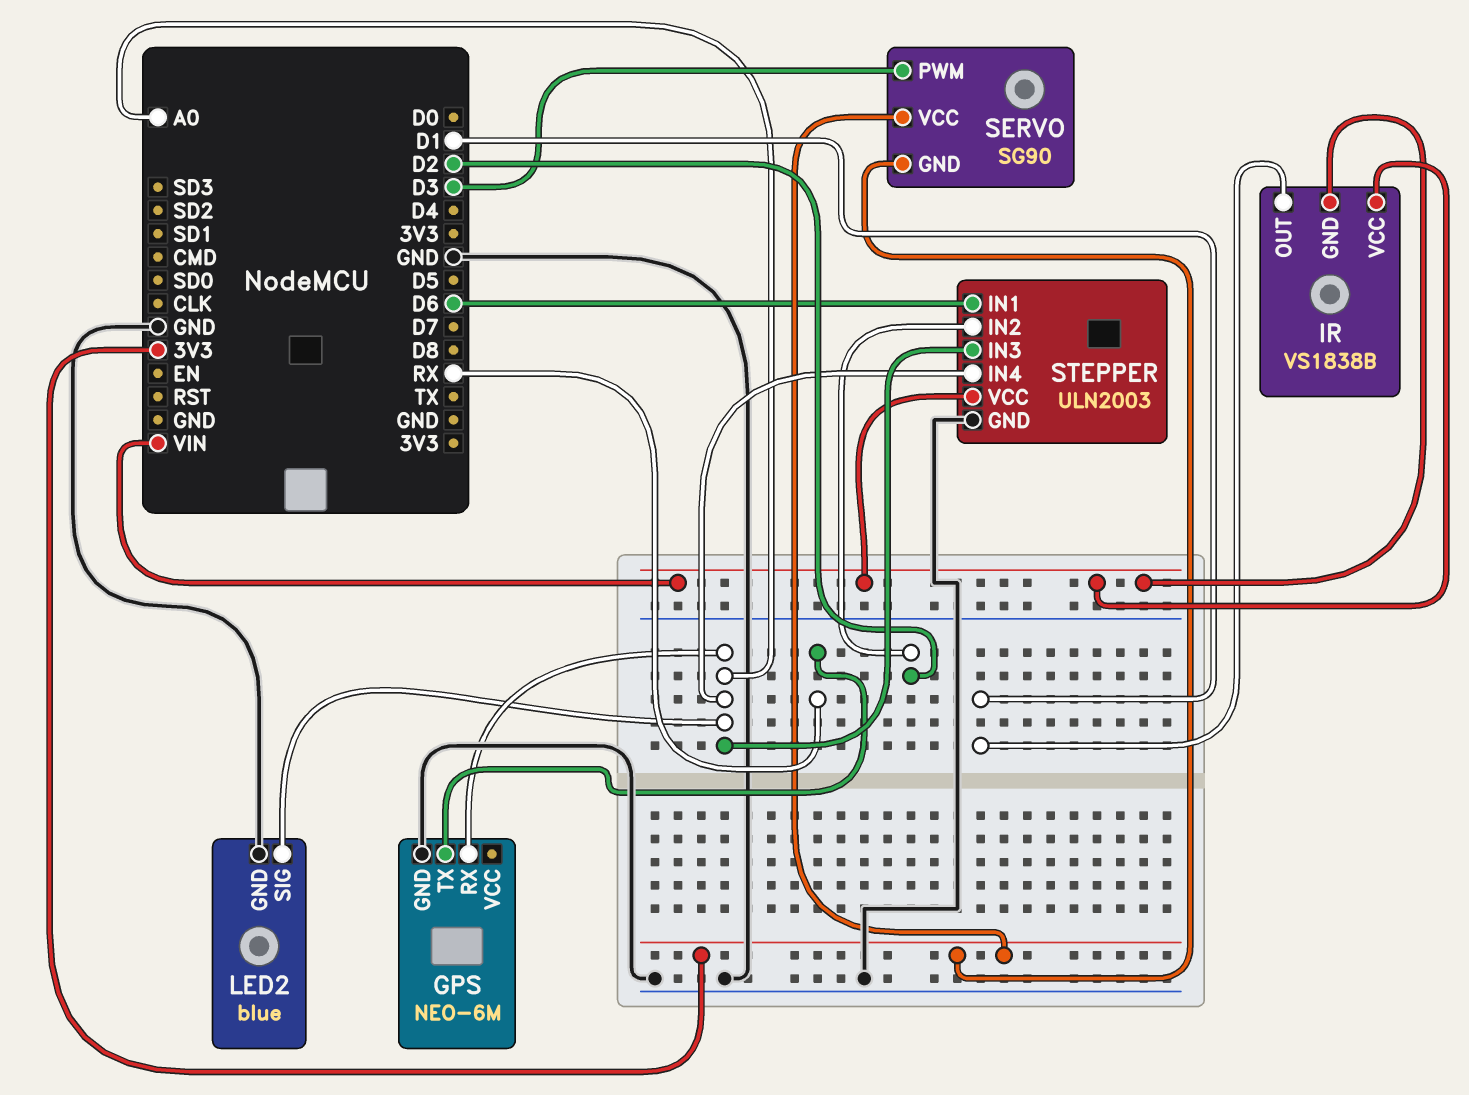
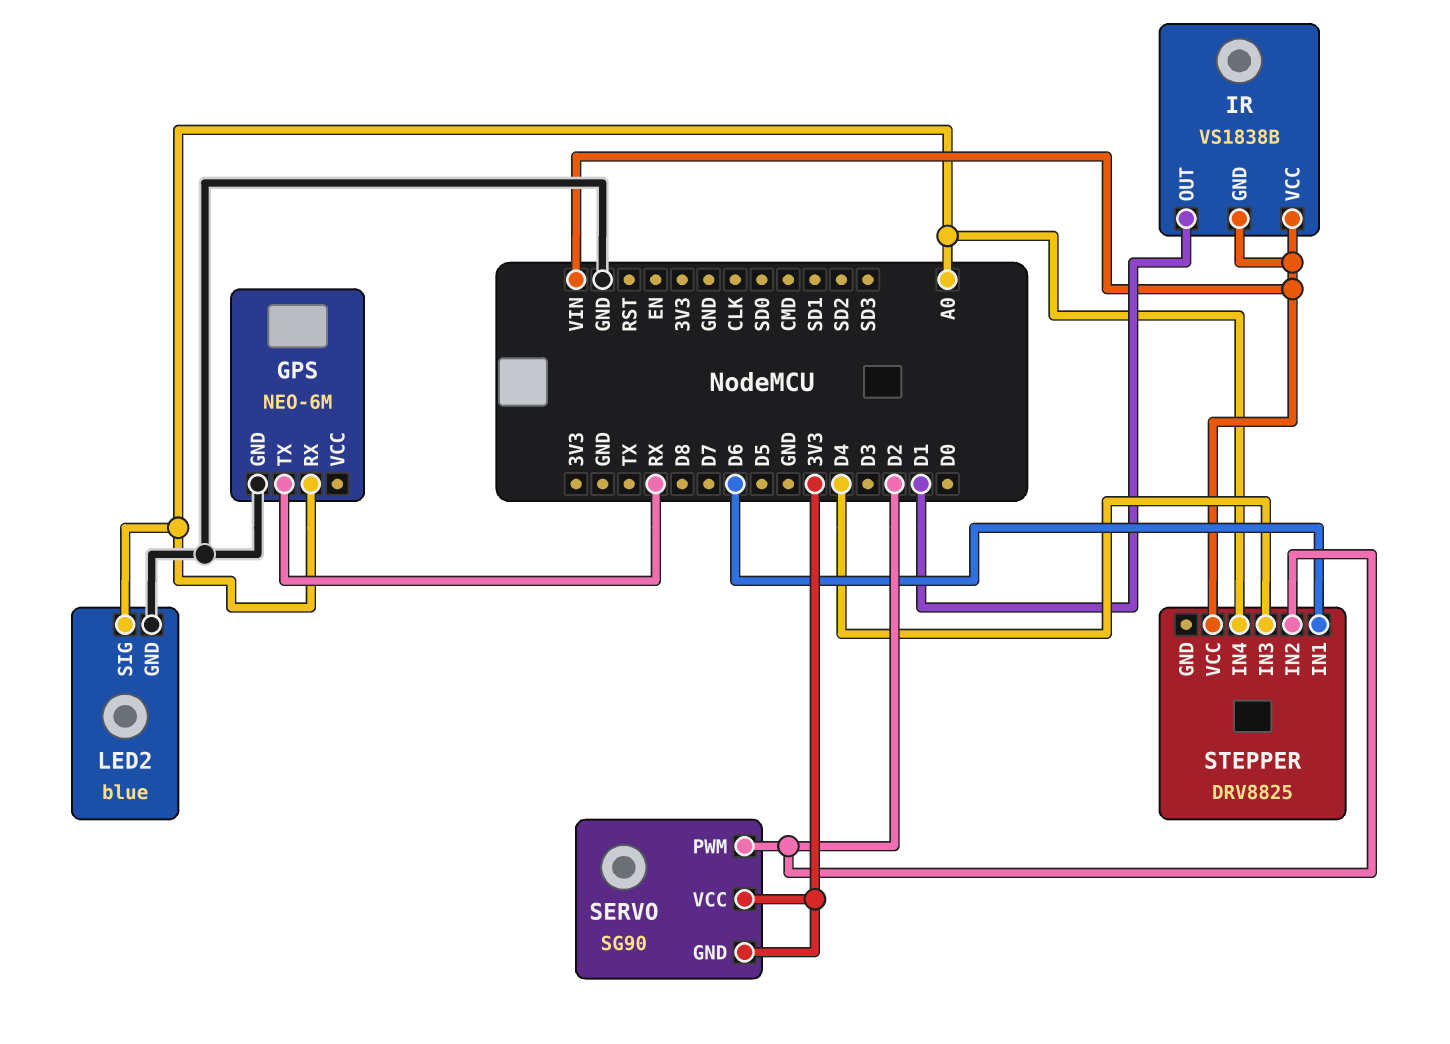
SERVO pin PWM: D3 -> D2
STEPPER: ULN2003 -> DRV8825
STEPPER pin GND: GND -> none
STEPPER pin IN3: A0 -> D4

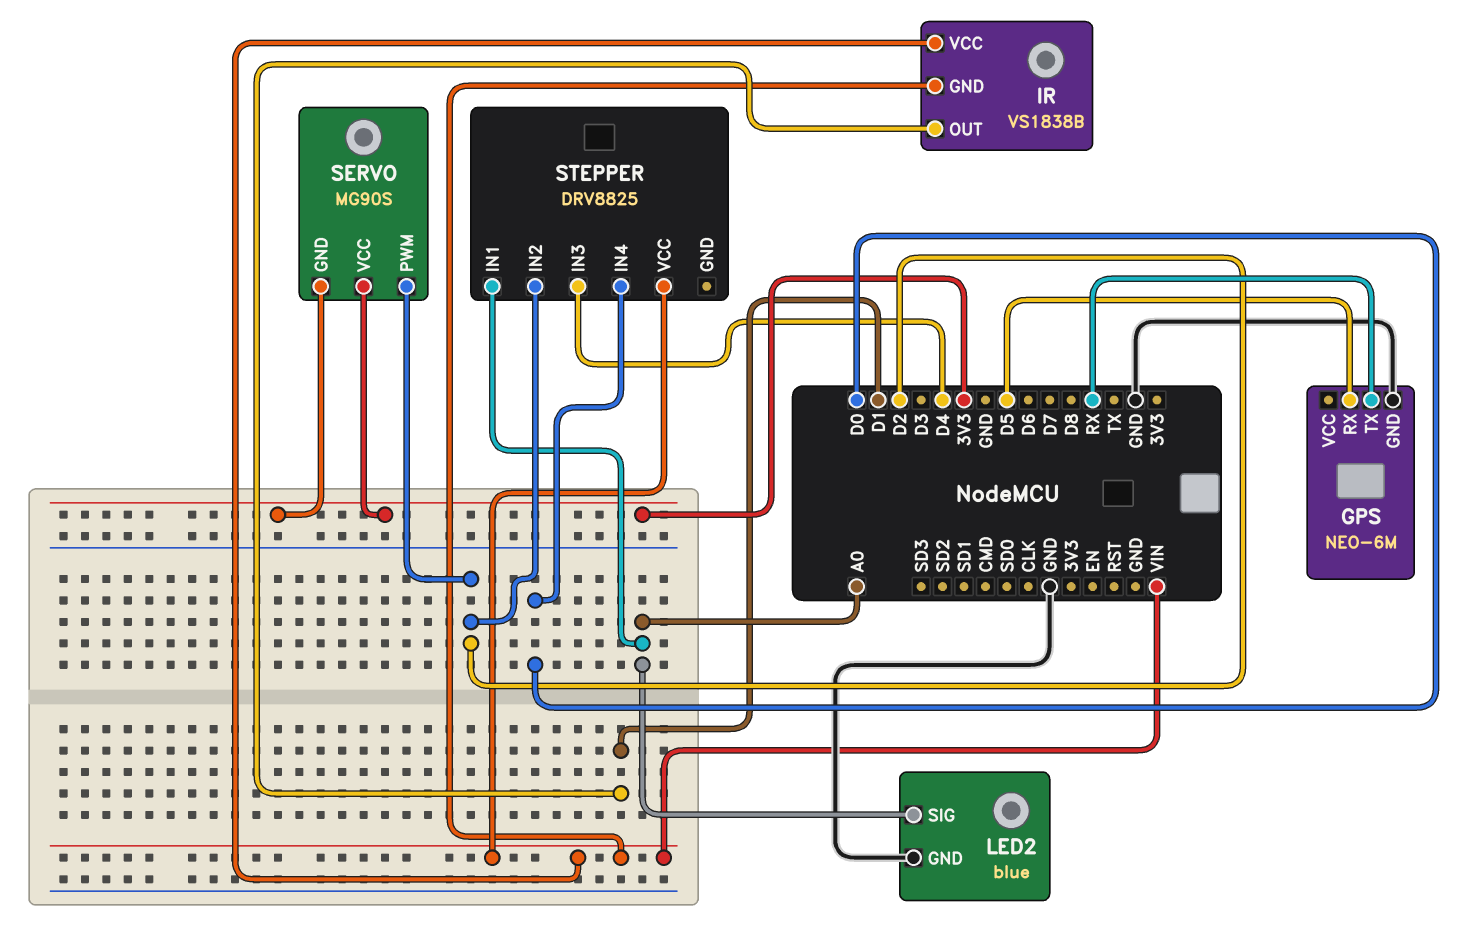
GPS pin RX: A0 -> D5
SERVO: SG90 -> MG90S
STEPPER pin IN1: D6 -> A0
STEPPER pin IN4: A0 -> D0

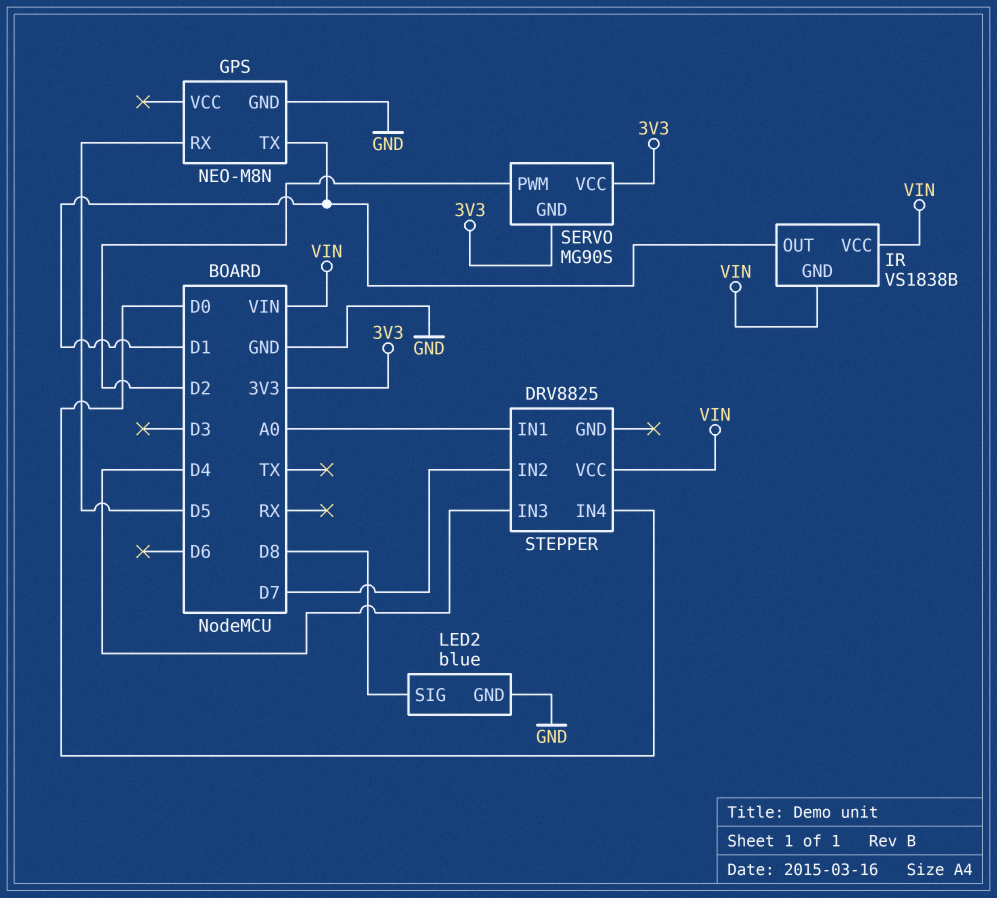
GPS: NEO-6M -> NEO-M8N
GPS pin TX: RX -> D1
LED2 pin SIG: A0 -> D8
STEPPER pin IN2: D2 -> D7

